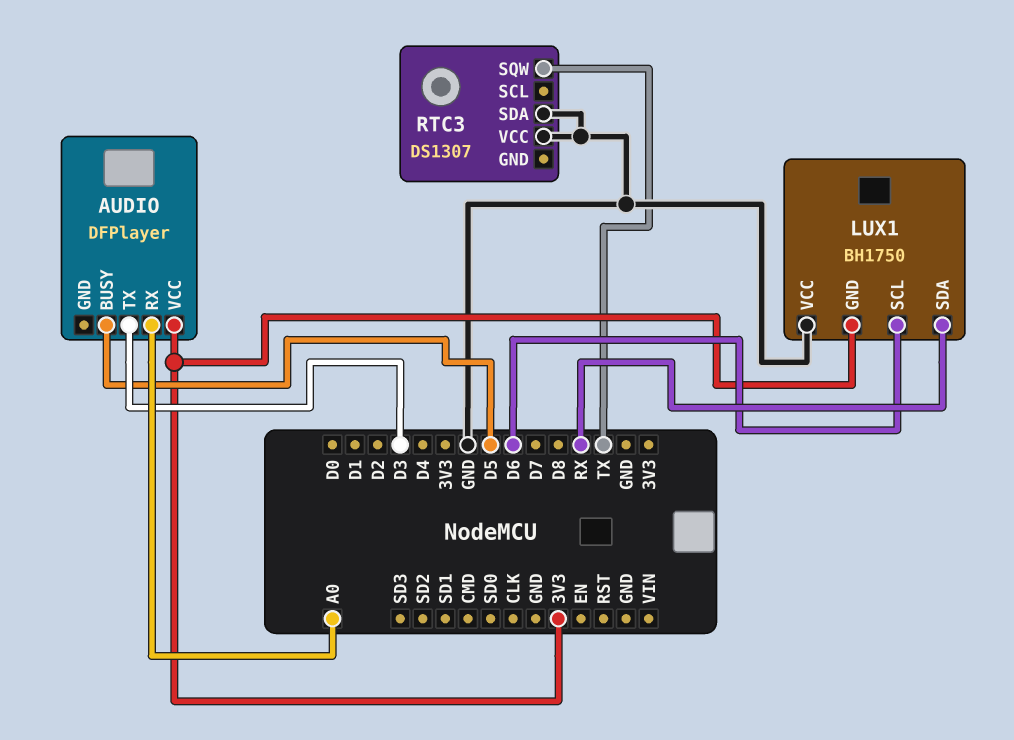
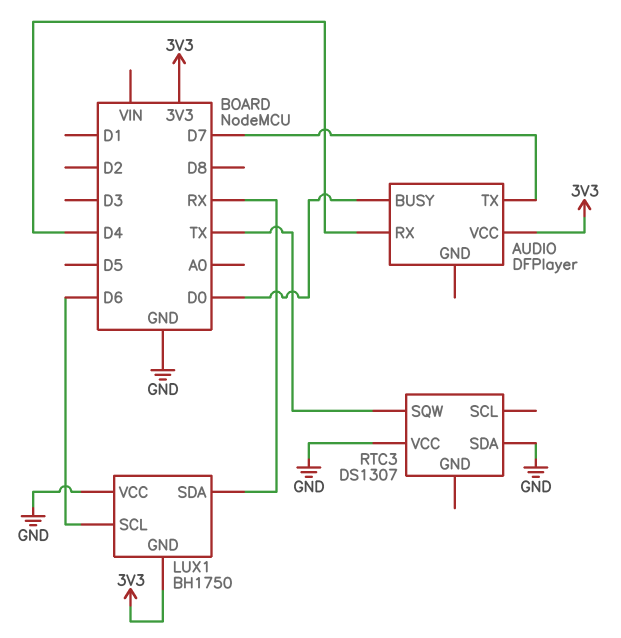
AUDIO pin BUSY: D5 -> D0
AUDIO pin RX: A0 -> D4
AUDIO pin TX: D3 -> D7

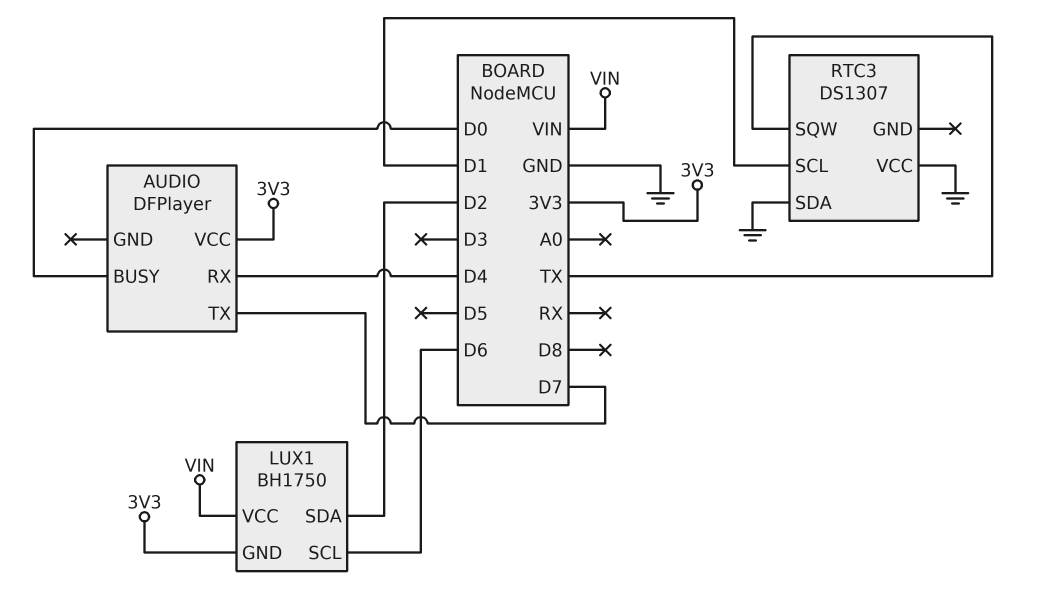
LUX1 pin SDA: RX -> D2
LUX1 pin VCC: GND -> VIN
RTC3 pin SCL: none -> D1

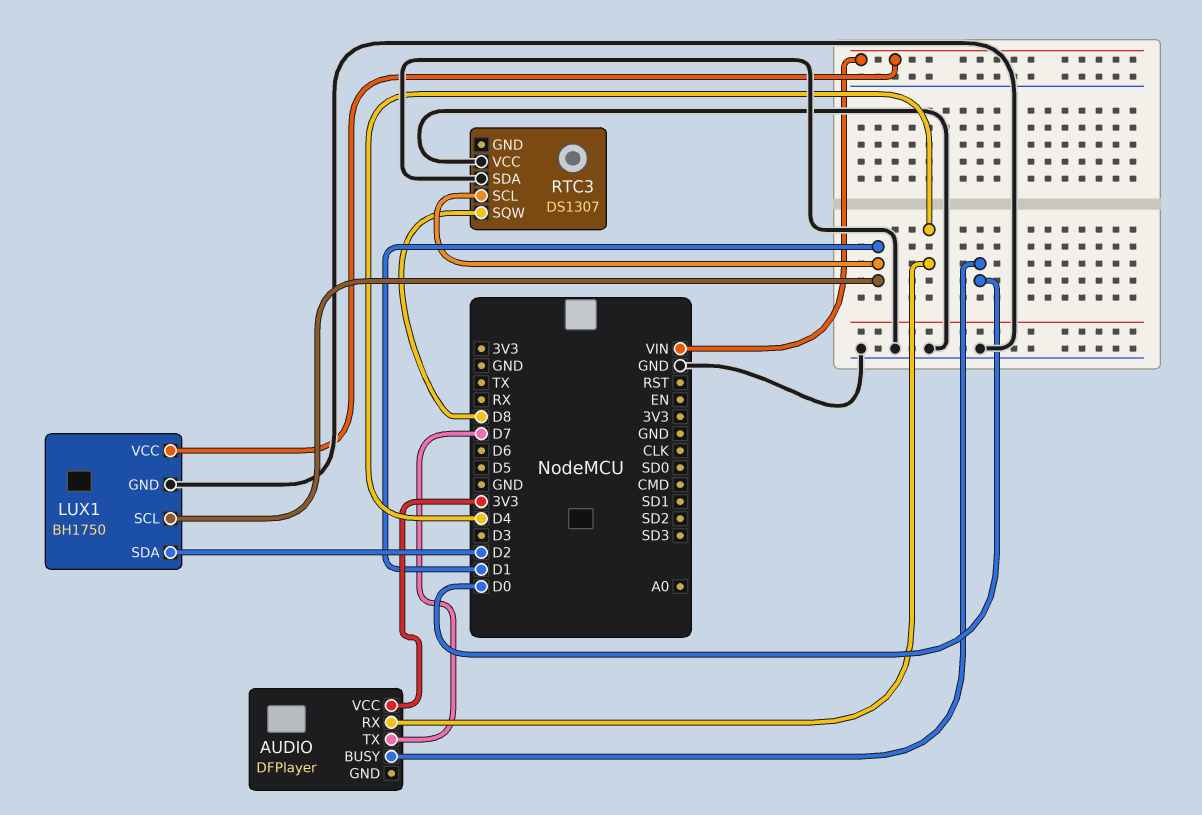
LUX1 pin GND: 3V3 -> GND
LUX1 pin SCL: D6 -> D1
RTC3 pin SQW: TX -> D8

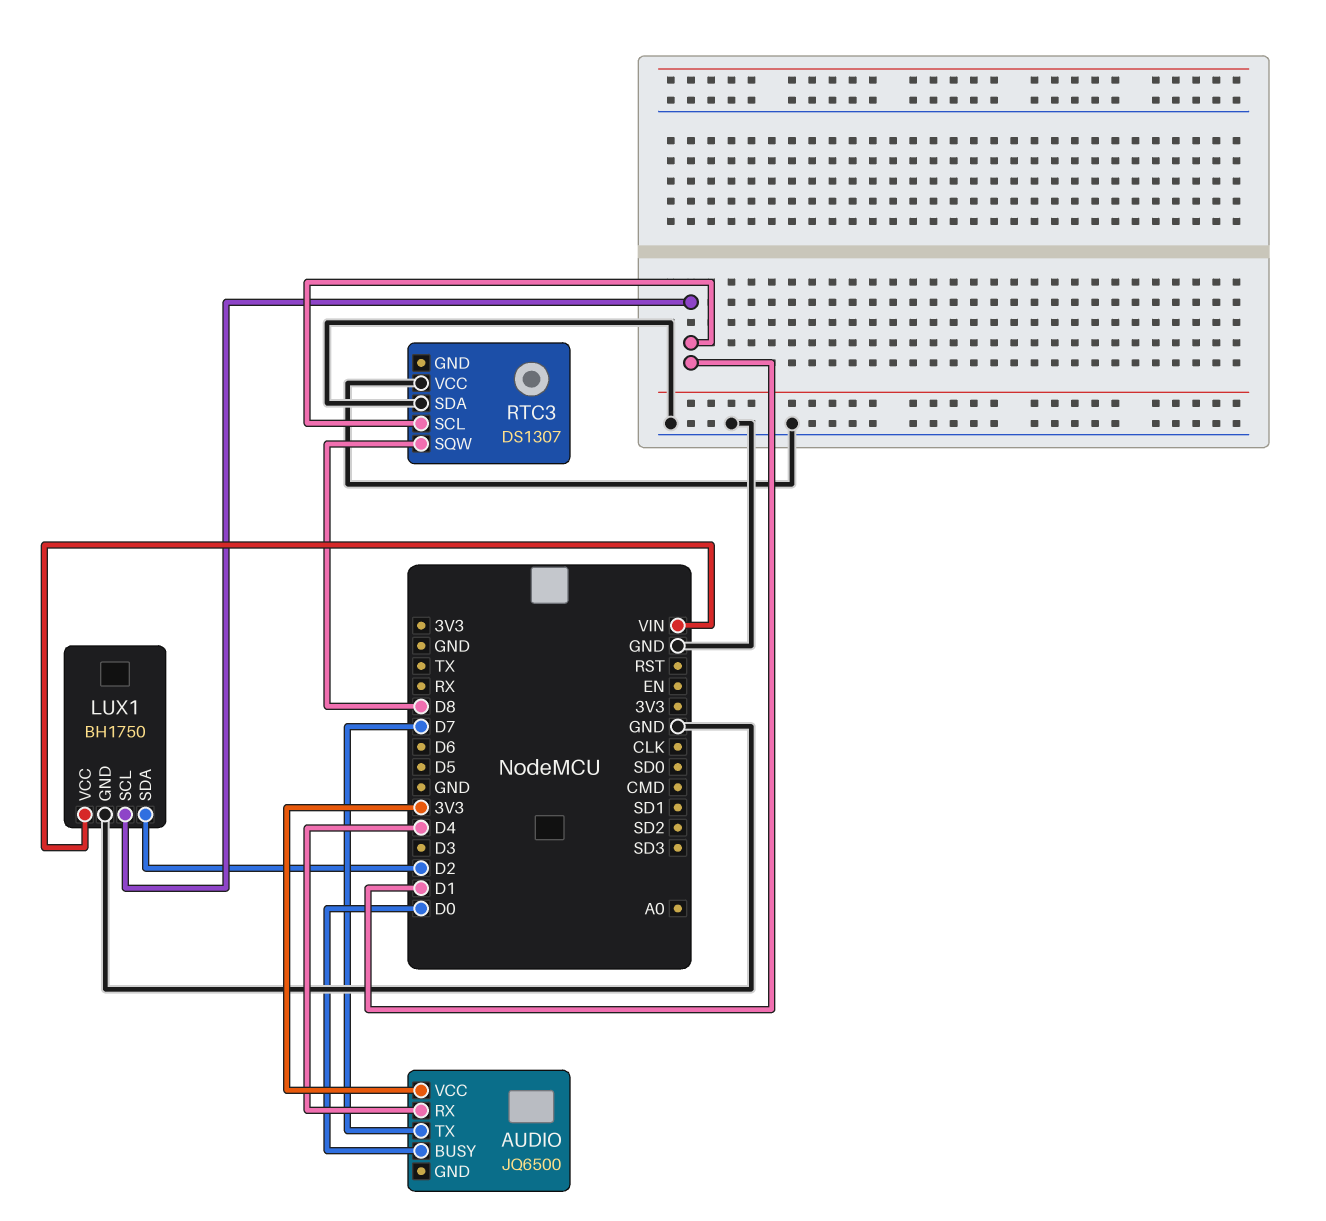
AUDIO: DFPlayer -> JQ6500

